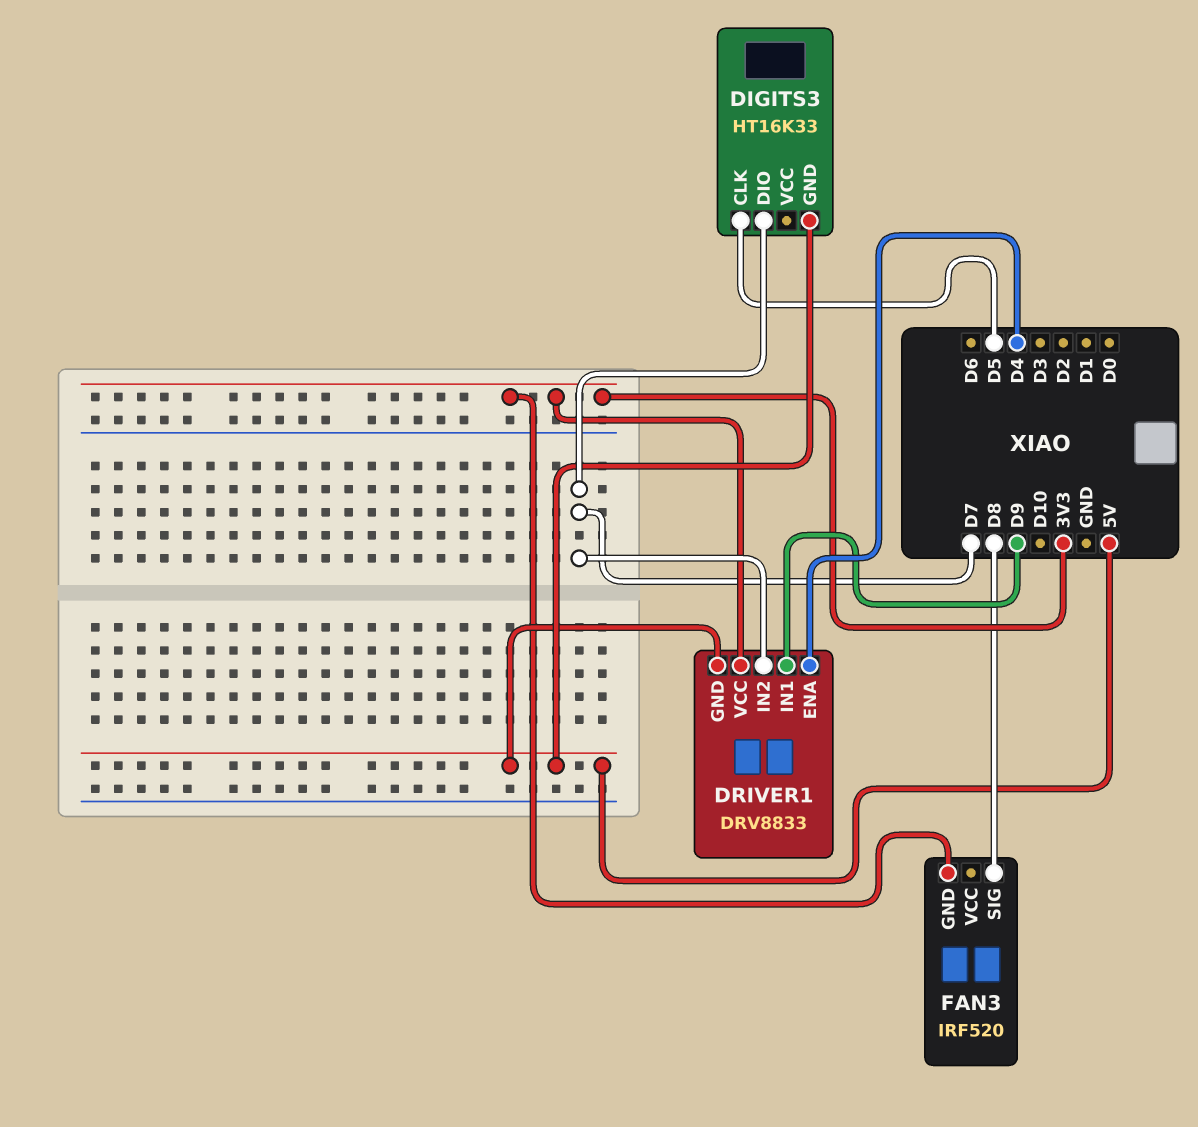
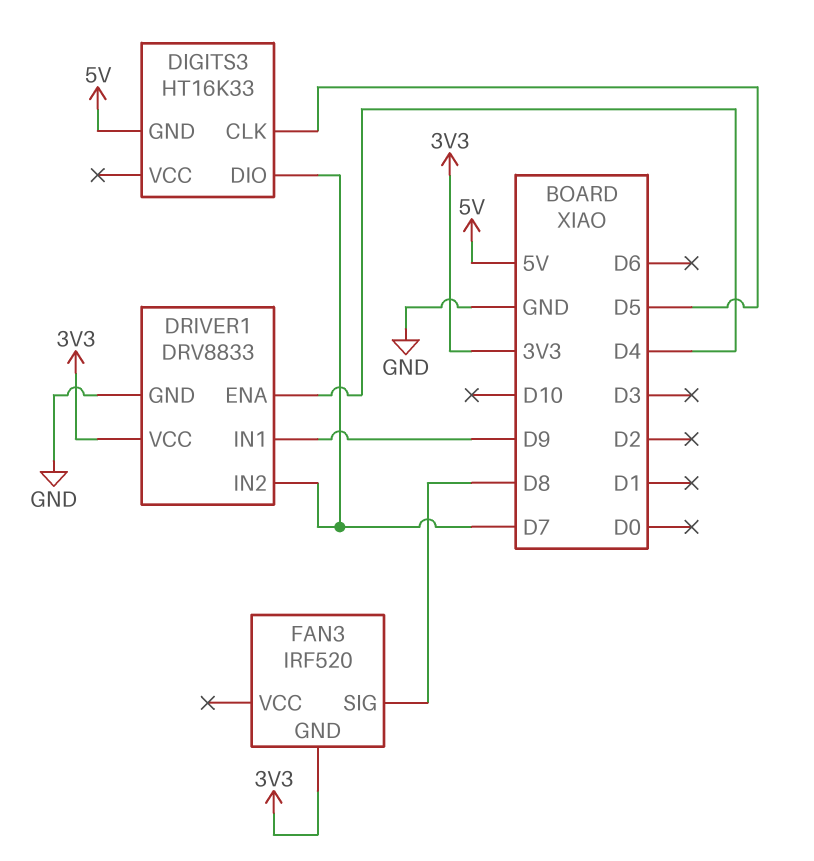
DRIVER1 pin GND: 5V -> GND

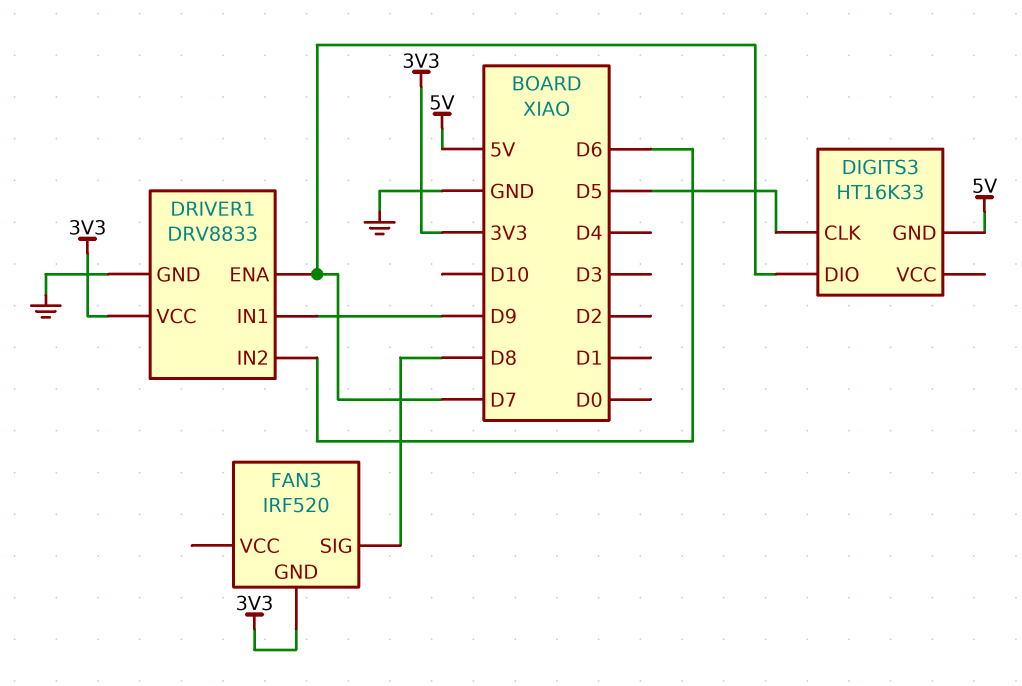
DRIVER1 pin ENA: D4 -> D7
DRIVER1 pin IN2: D7 -> D6

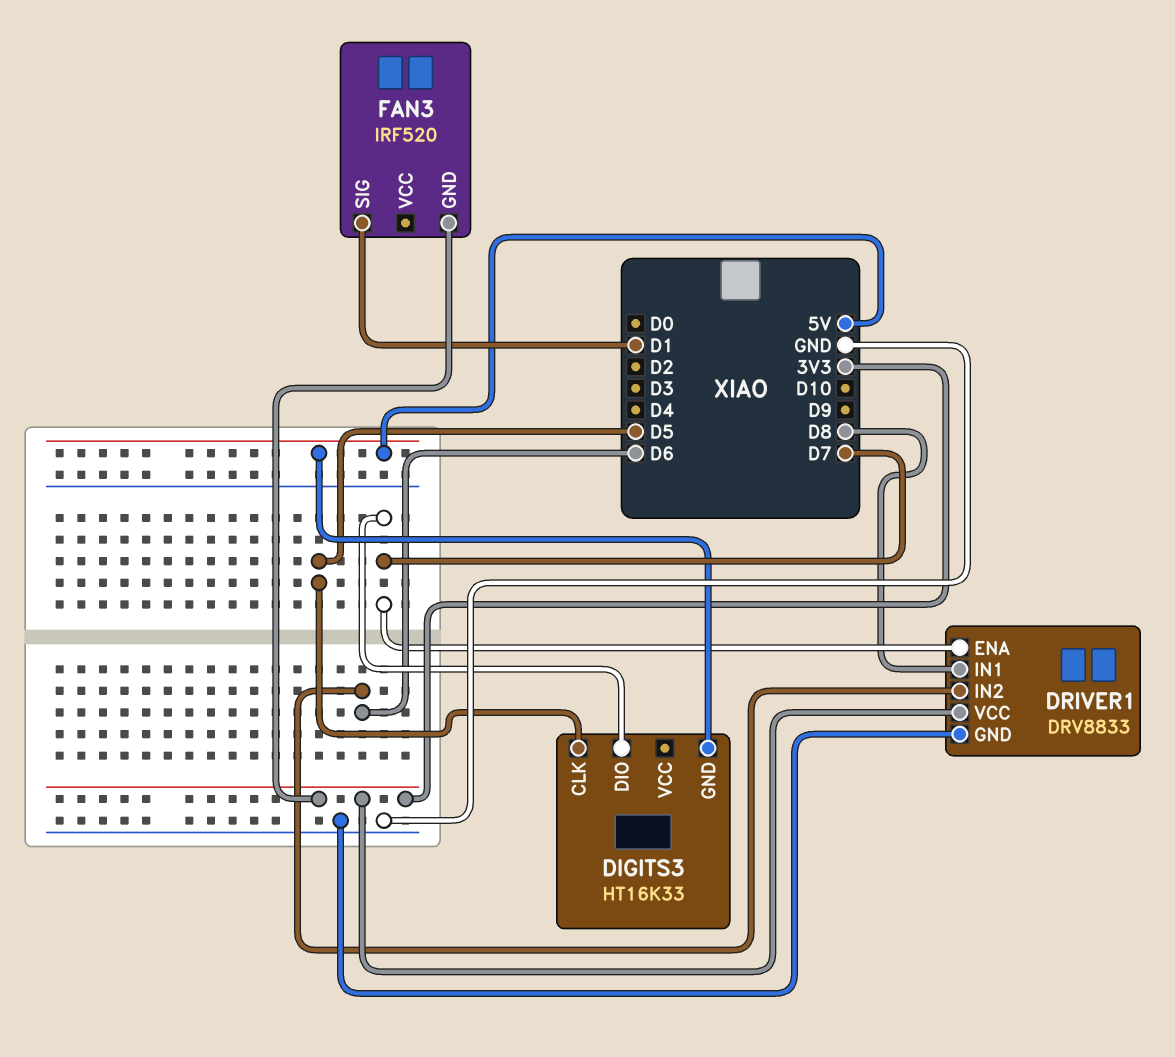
DRIVER1 pin IN1: D9 -> D8
FAN3 pin SIG: D8 -> D1

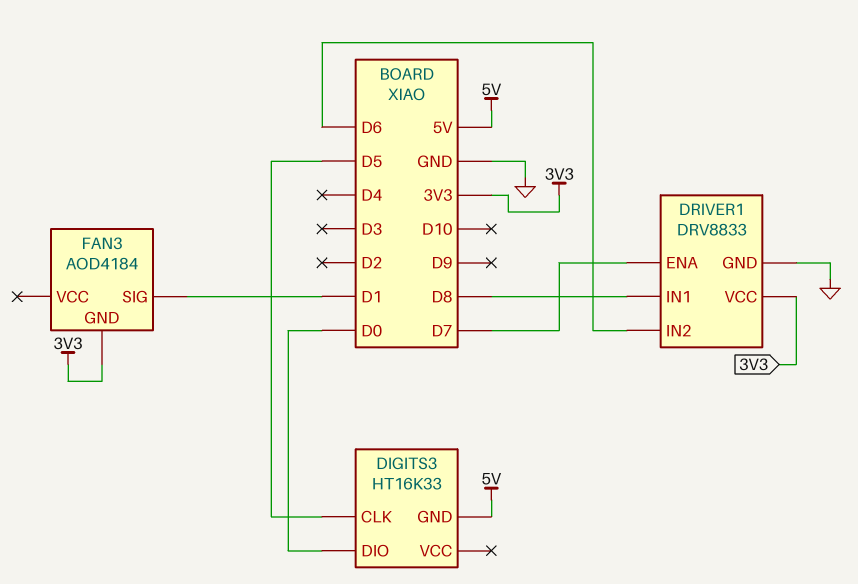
DIGITS3 pin DIO: D7 -> D0
FAN3: IRF520 -> AOD4184

